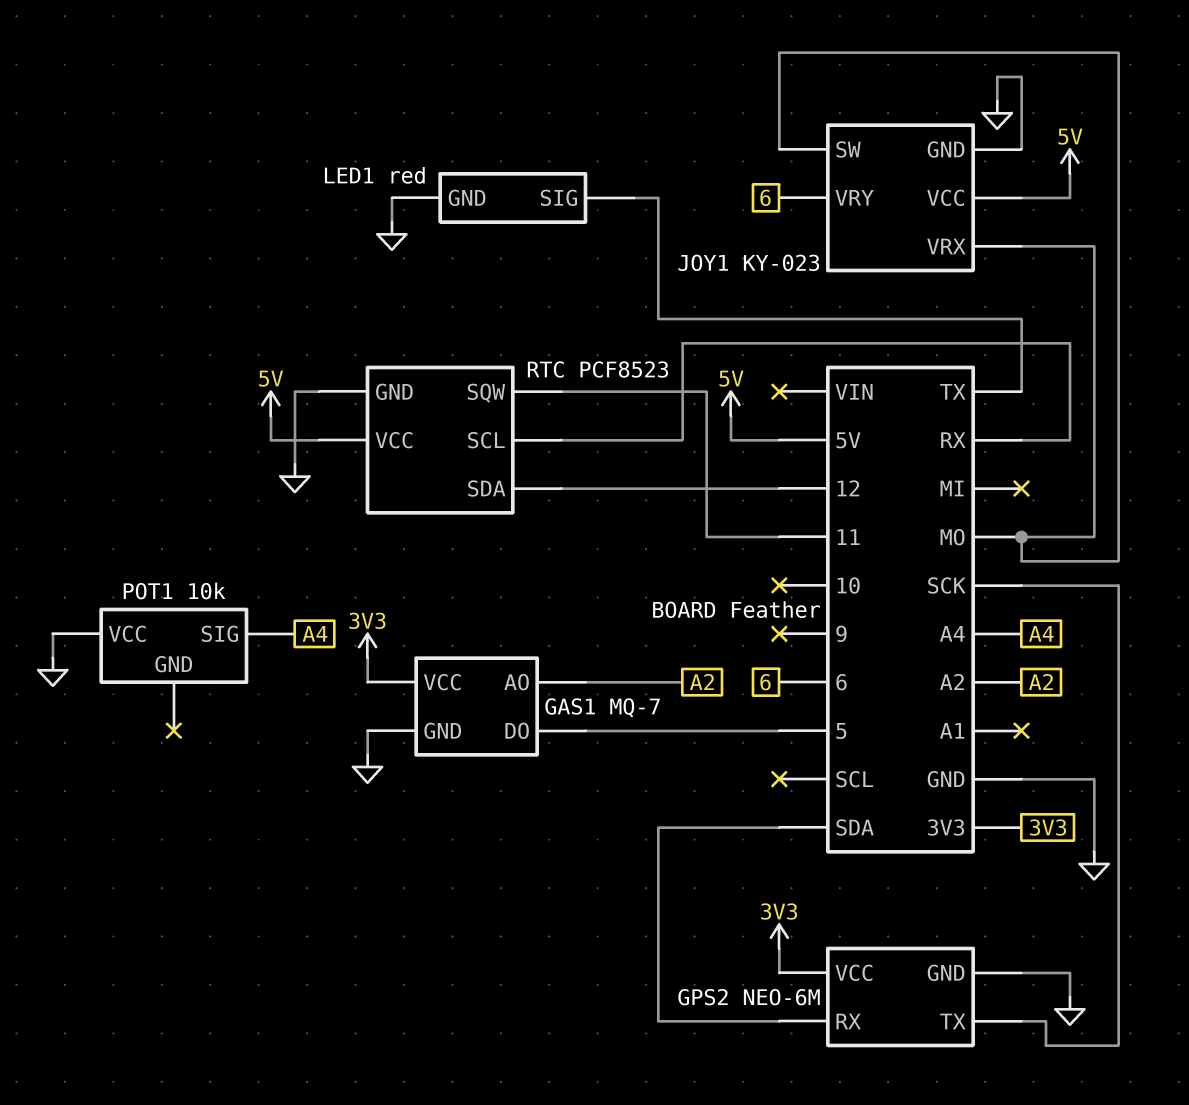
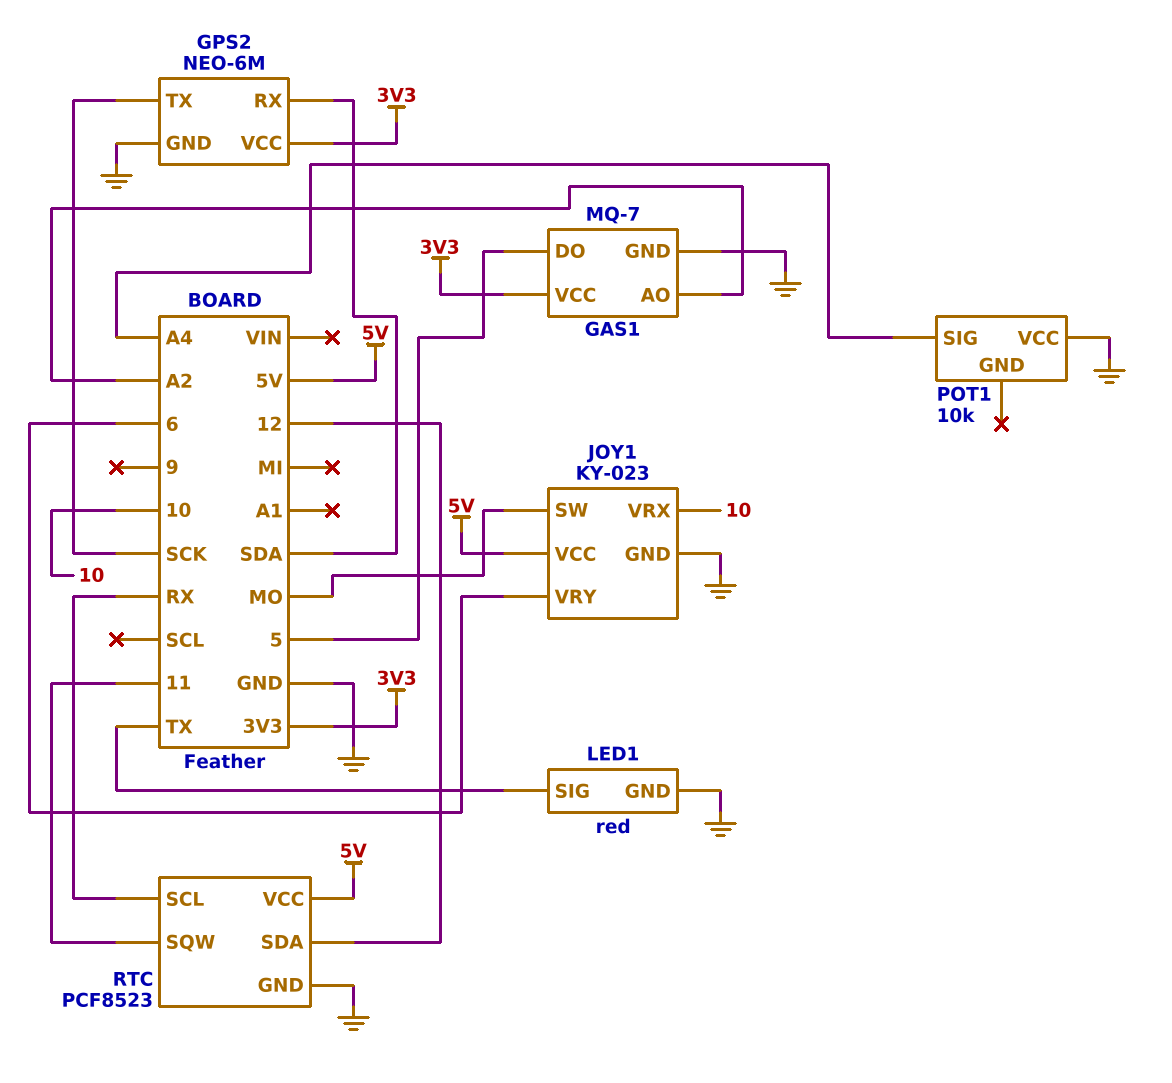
JOY1 pin VRX: MO -> 10

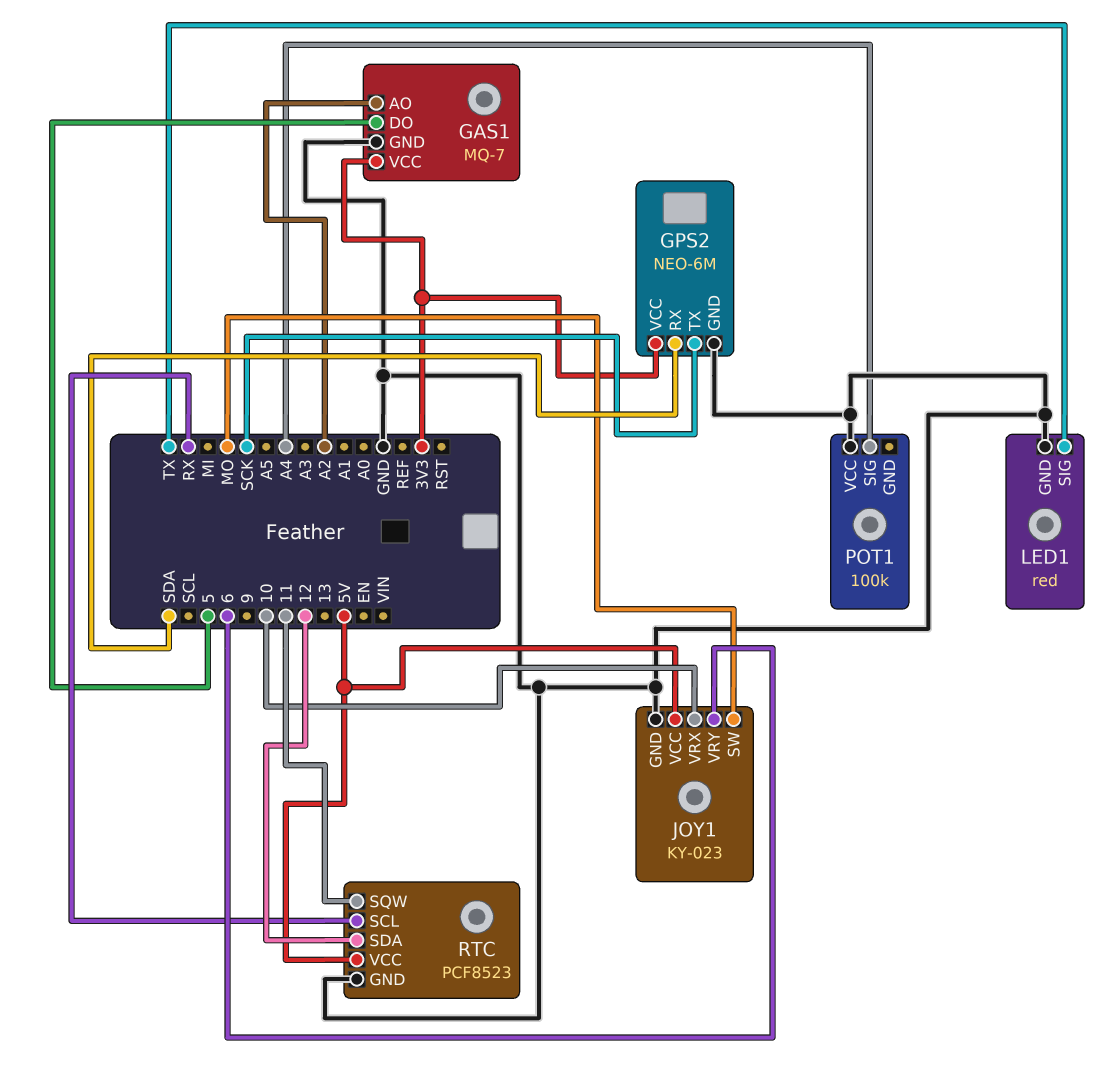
POT1: 10k -> 100k

